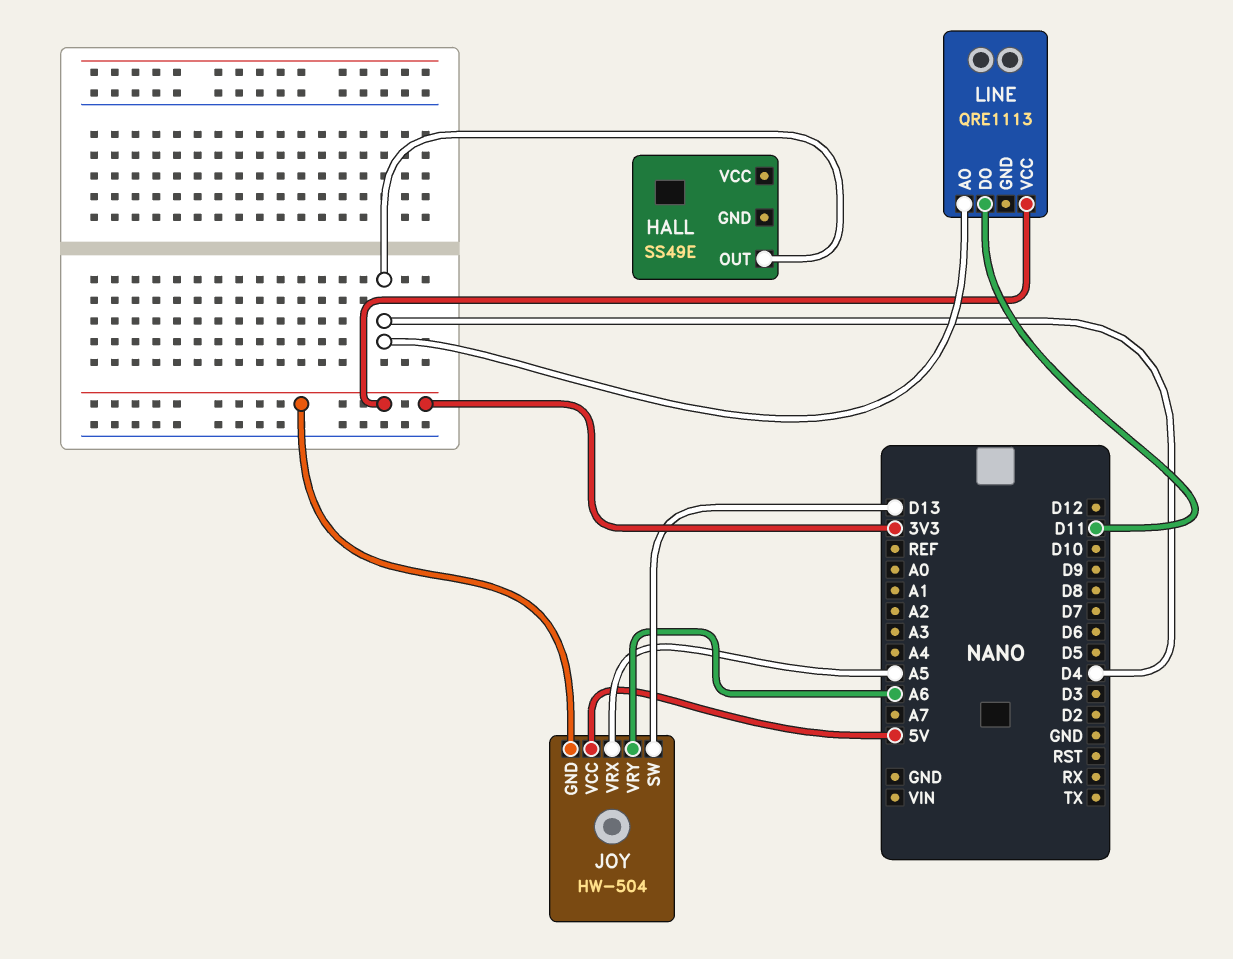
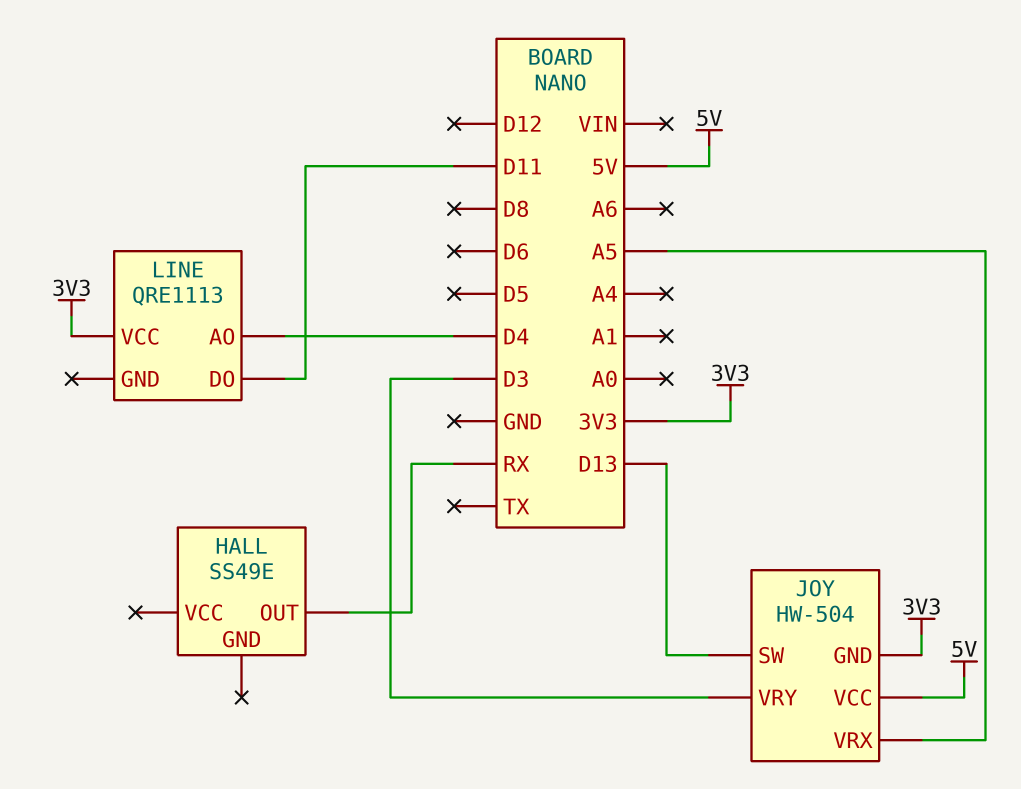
HALL pin OUT: D4 -> RX
JOY pin VRY: A6 -> D3

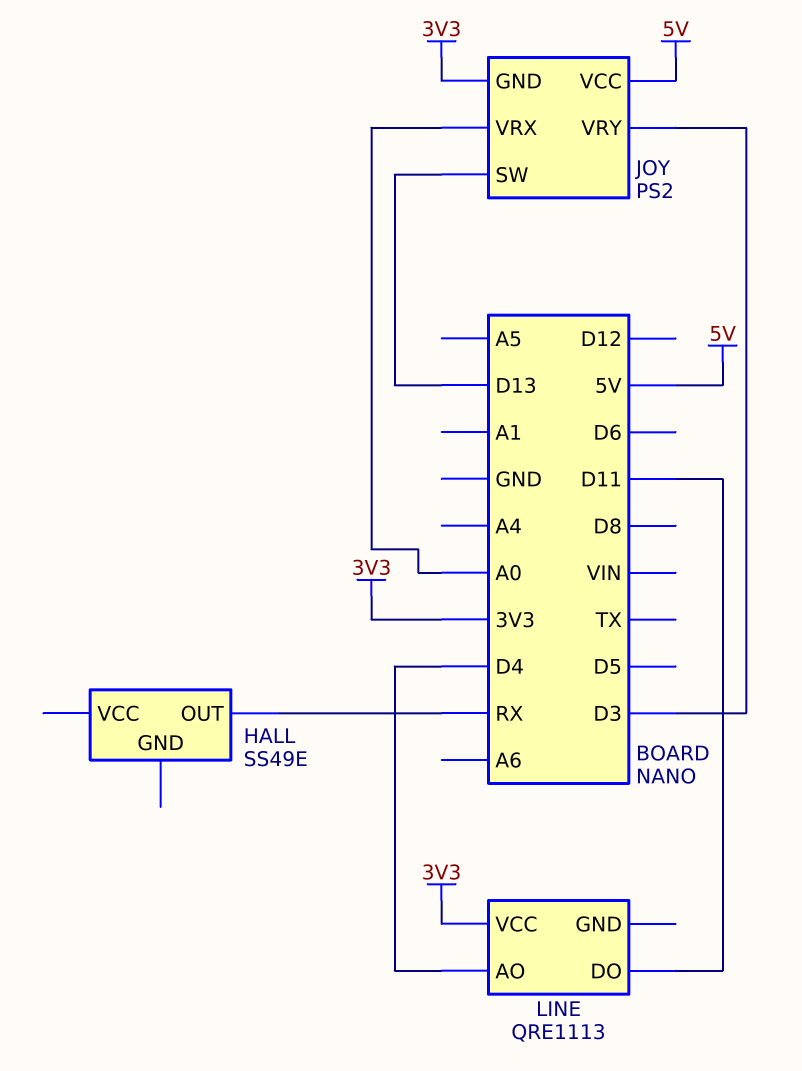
JOY: HW-504 -> PS2
JOY pin VRX: A5 -> A0

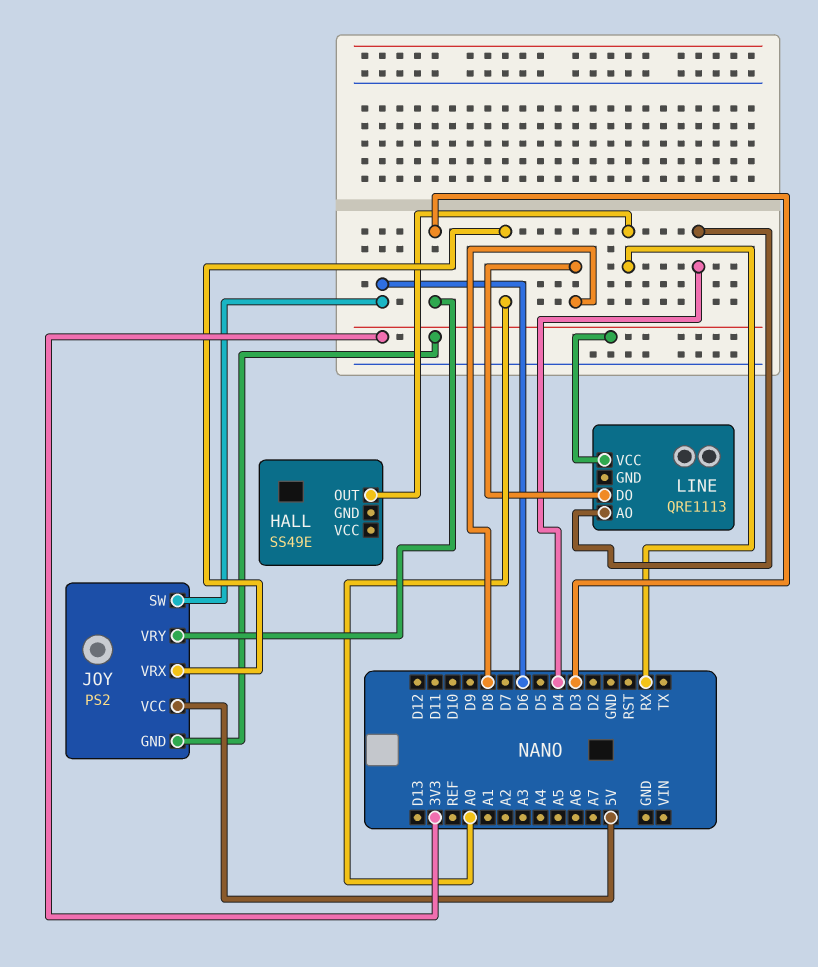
JOY pin SW: D13 -> D6
LINE pin DO: D11 -> D8

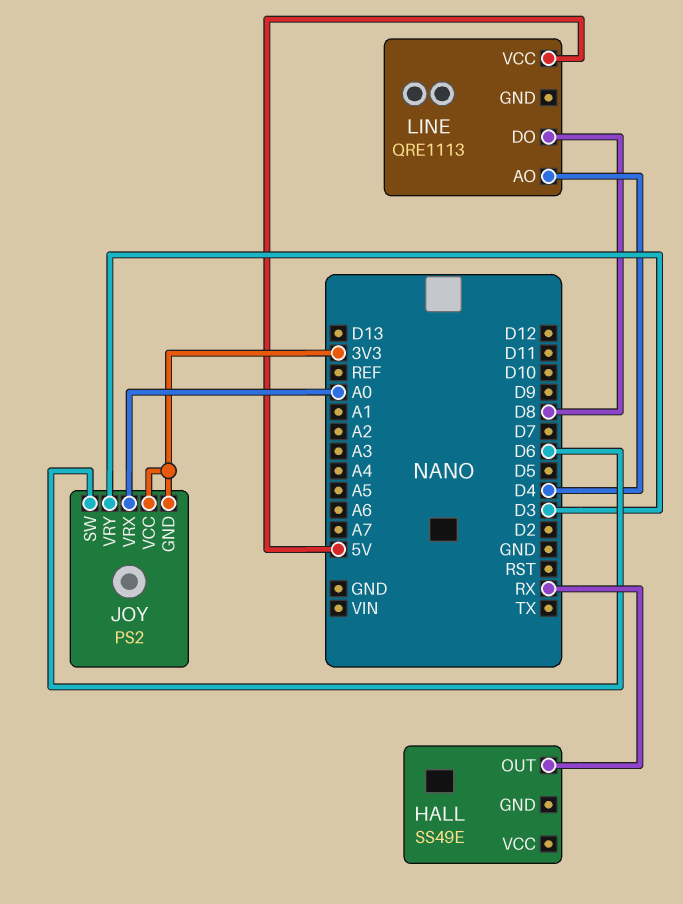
JOY pin VCC: 5V -> 3V3
LINE pin VCC: 3V3 -> 5V

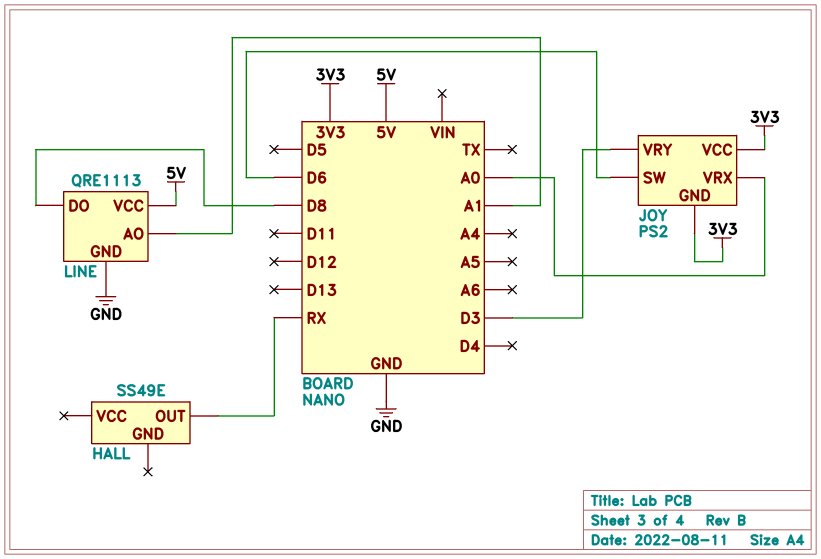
LINE pin AO: D4 -> A1
LINE pin GND: none -> GND

